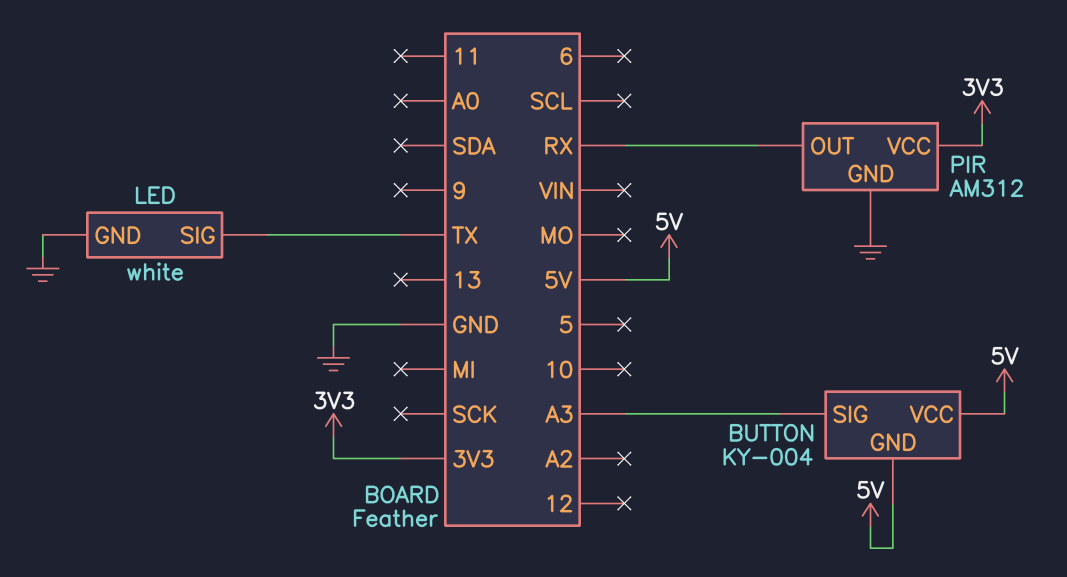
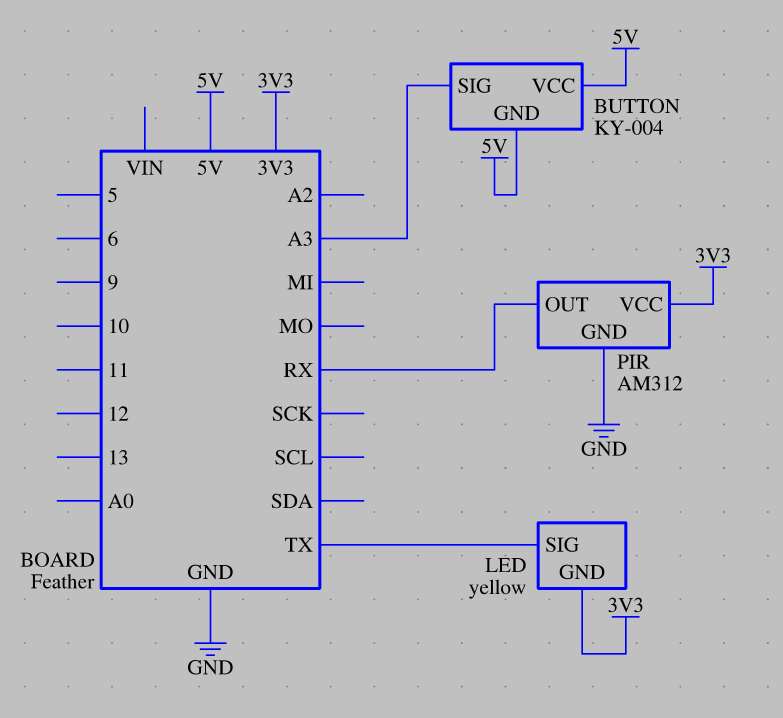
LED: white -> yellow
LED pin GND: GND -> 3V3

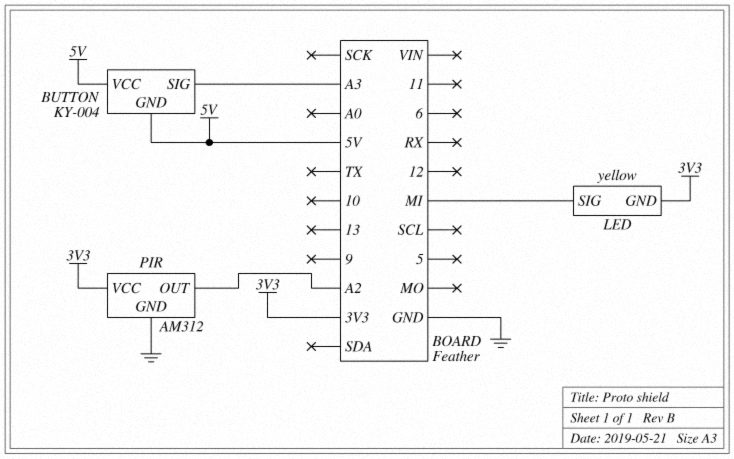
LED pin SIG: TX -> MI
PIR pin OUT: RX -> A2

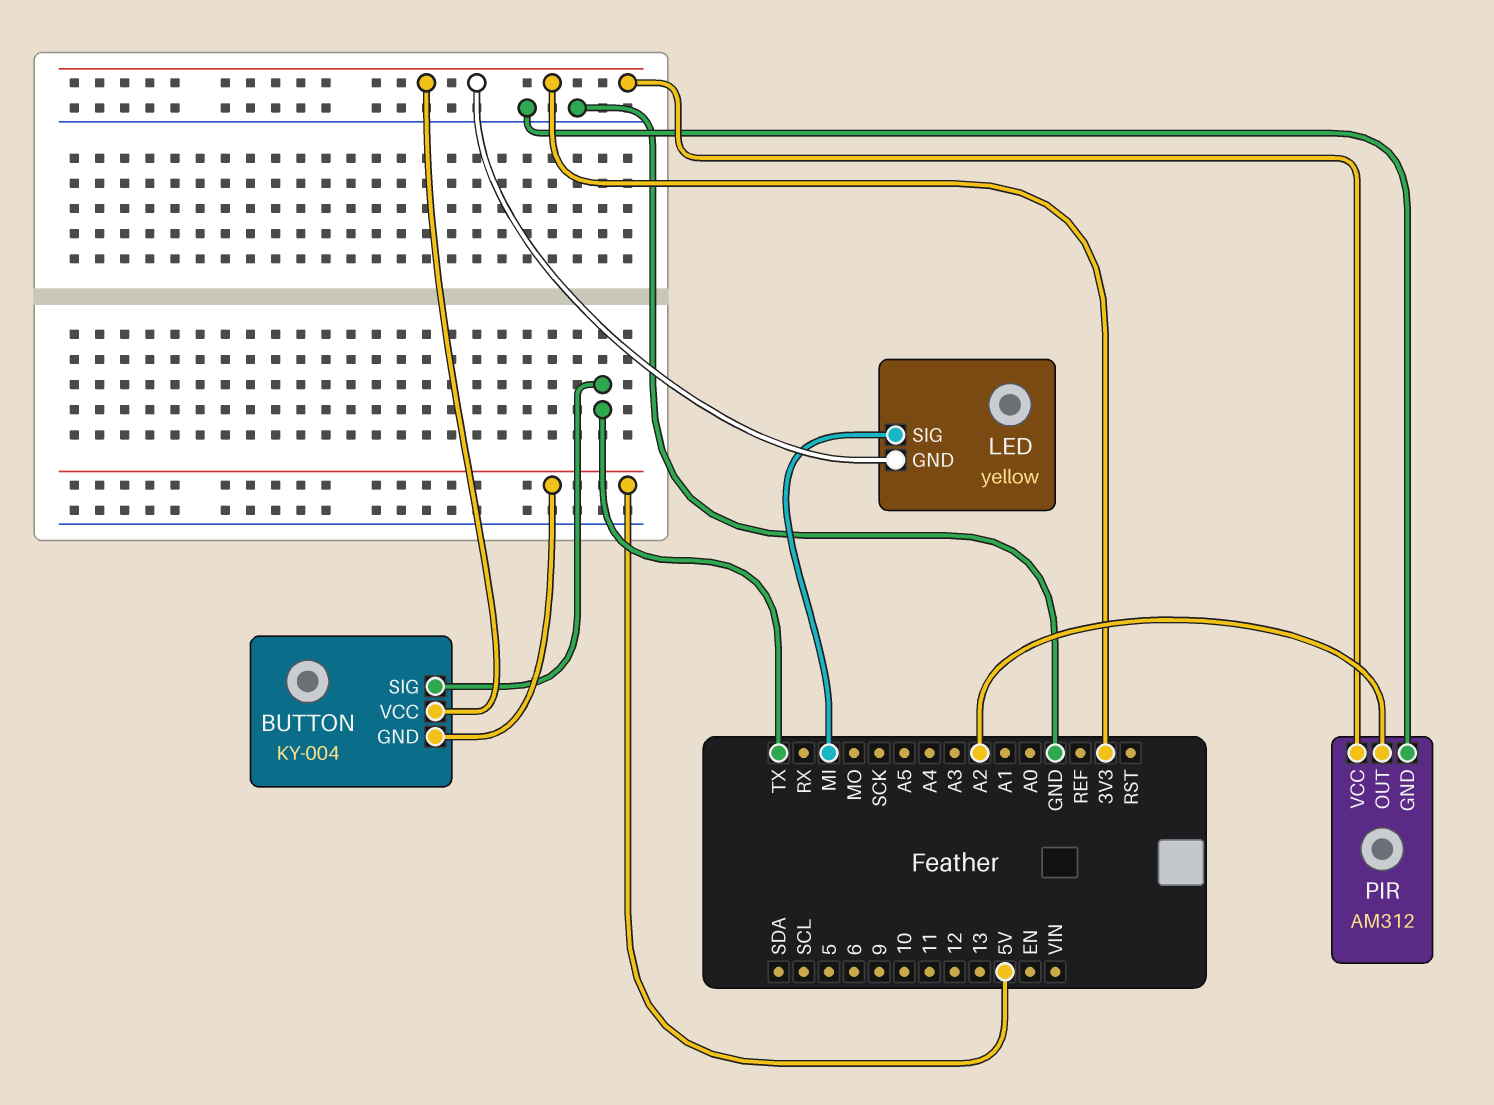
BUTTON pin SIG: A3 -> TX
BUTTON pin VCC: 5V -> 3V3

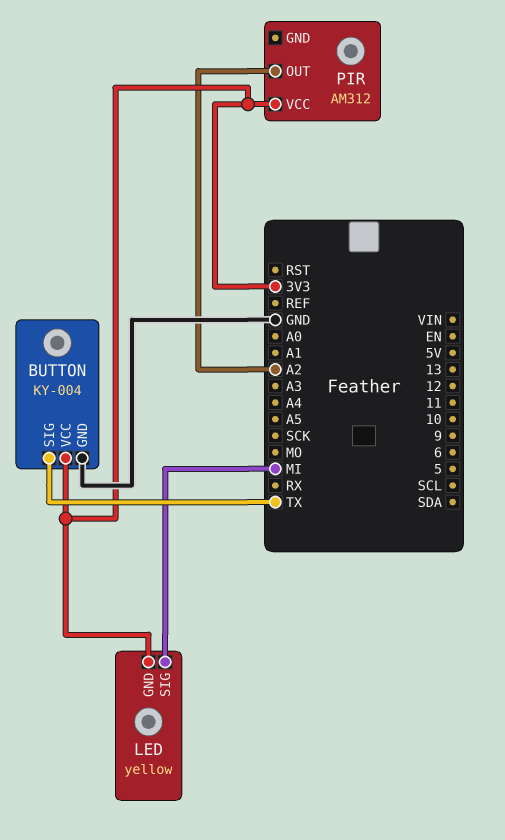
BUTTON pin GND: 5V -> GND
PIR pin GND: GND -> none

